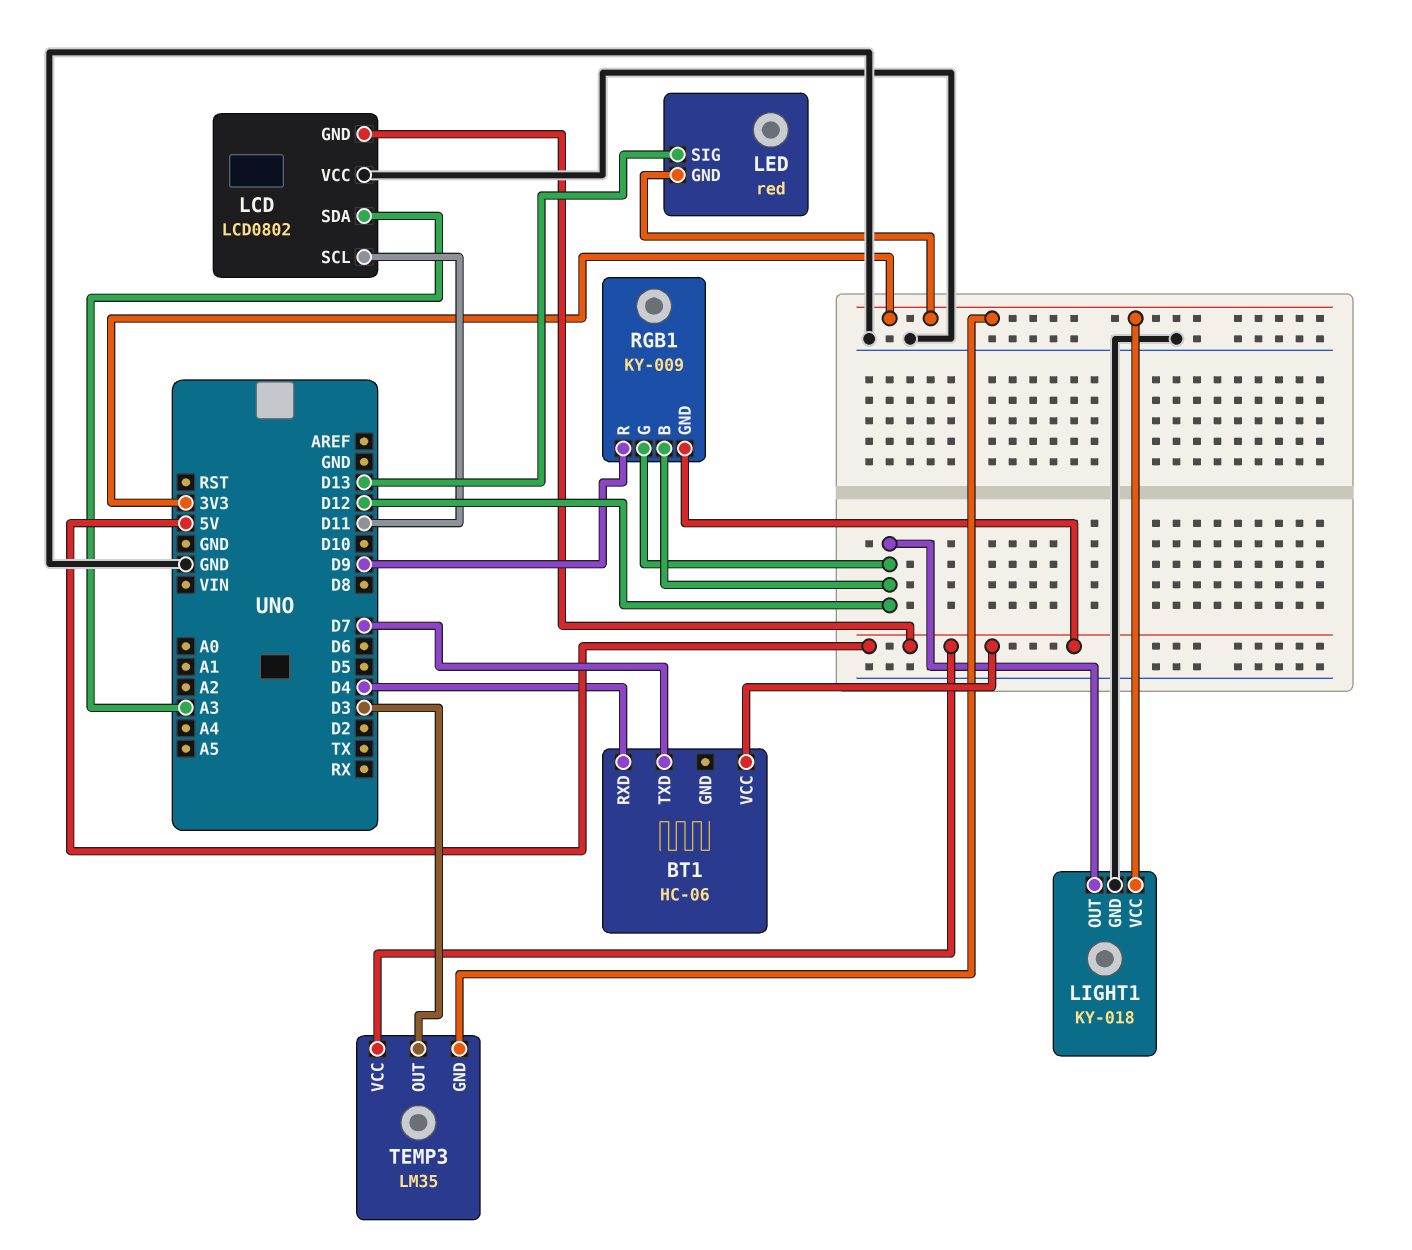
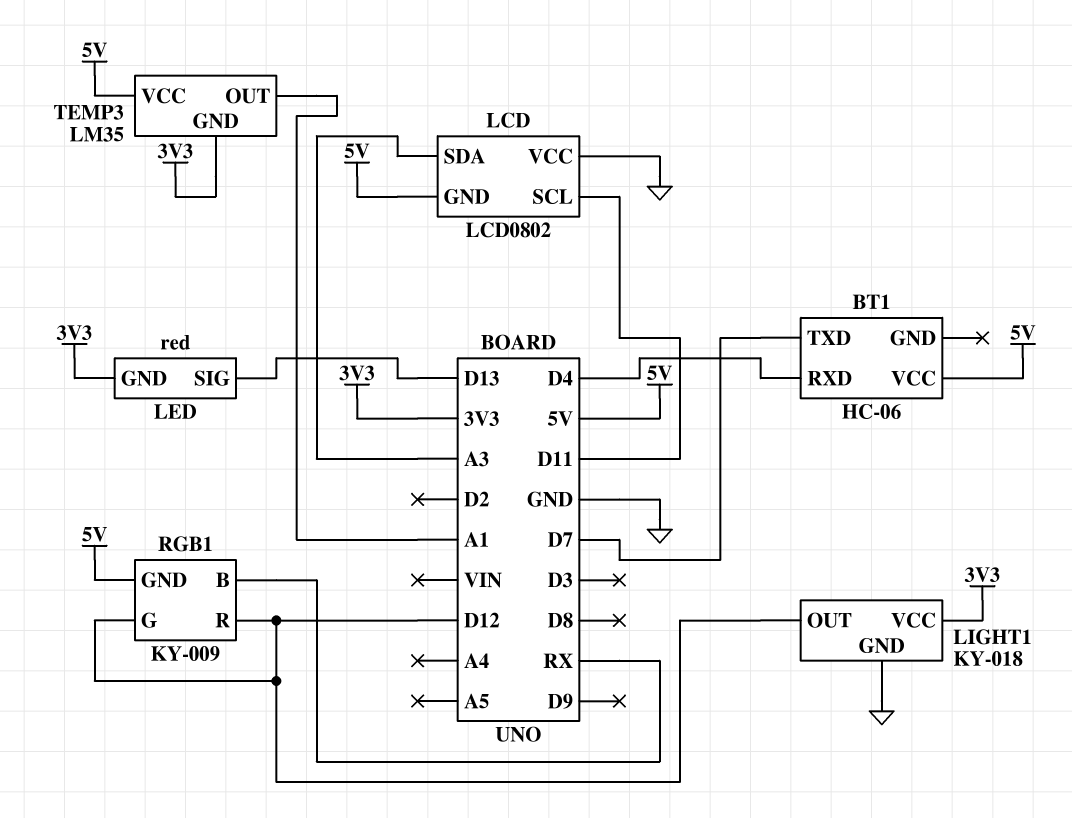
RGB1 pin B: D12 -> RX
RGB1 pin R: D9 -> D12
TEMP3 pin OUT: D3 -> A1

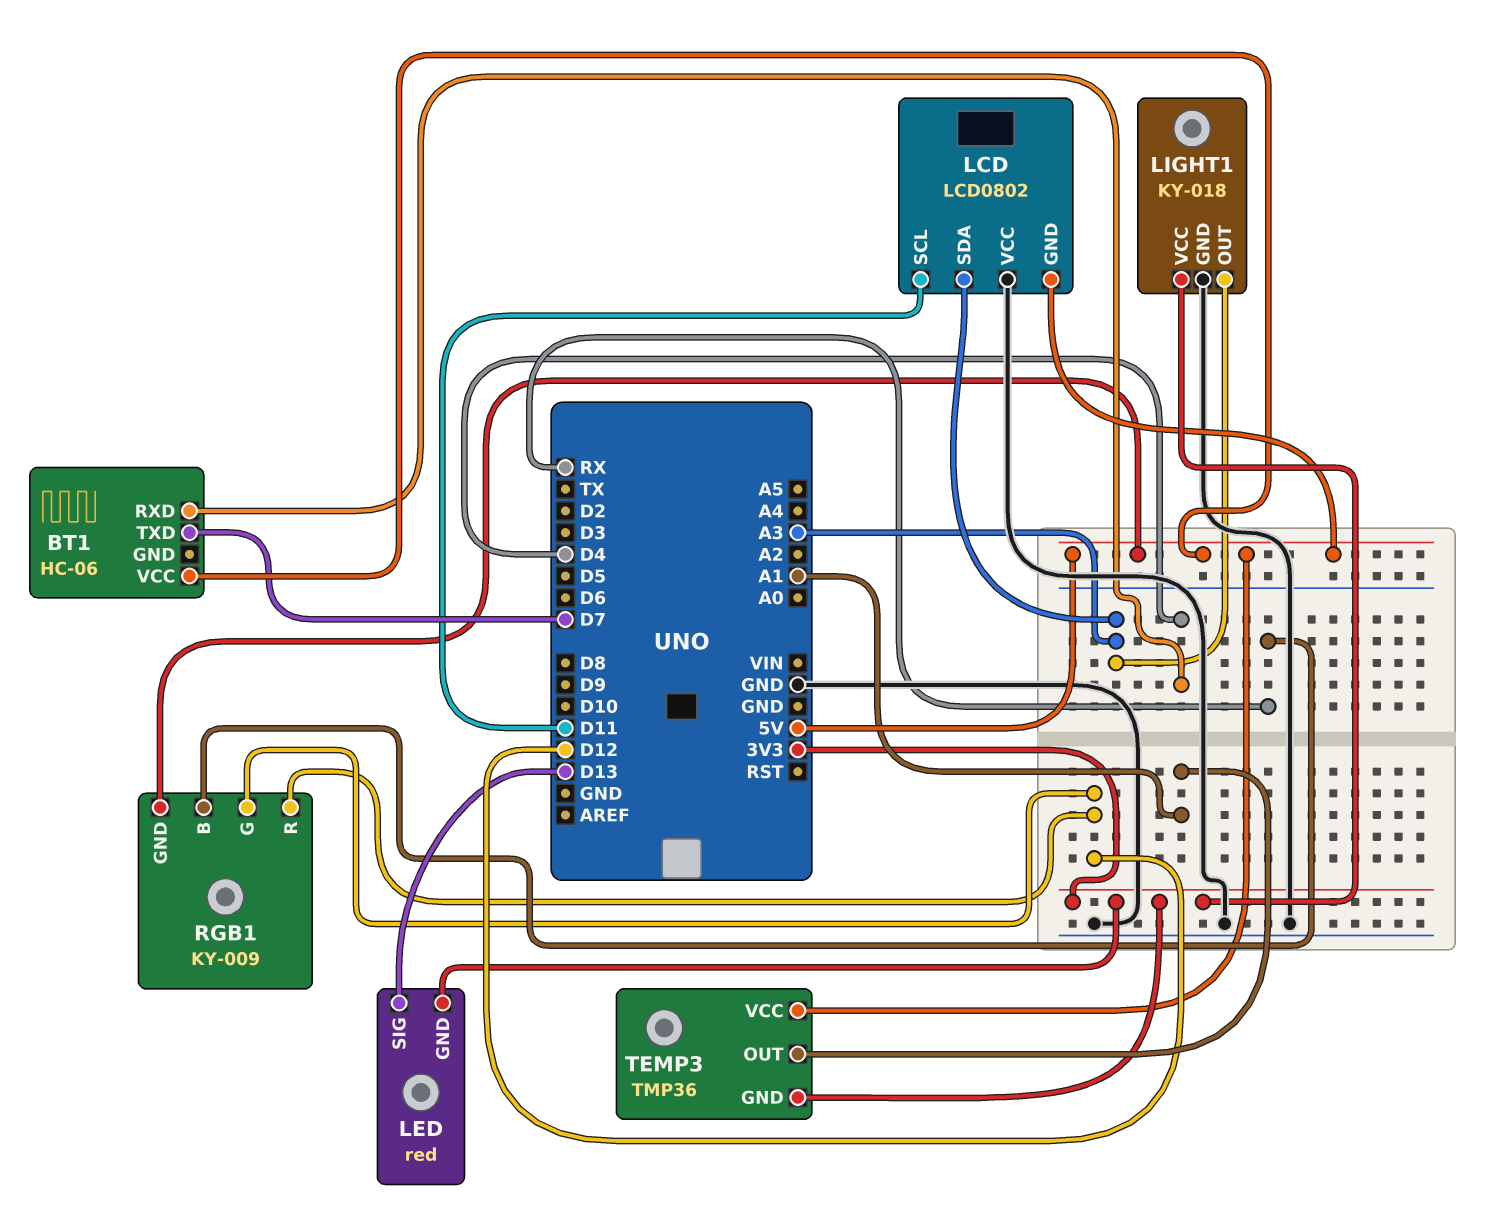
LIGHT1 pin OUT: D12 -> A3
TEMP3: LM35 -> TMP36

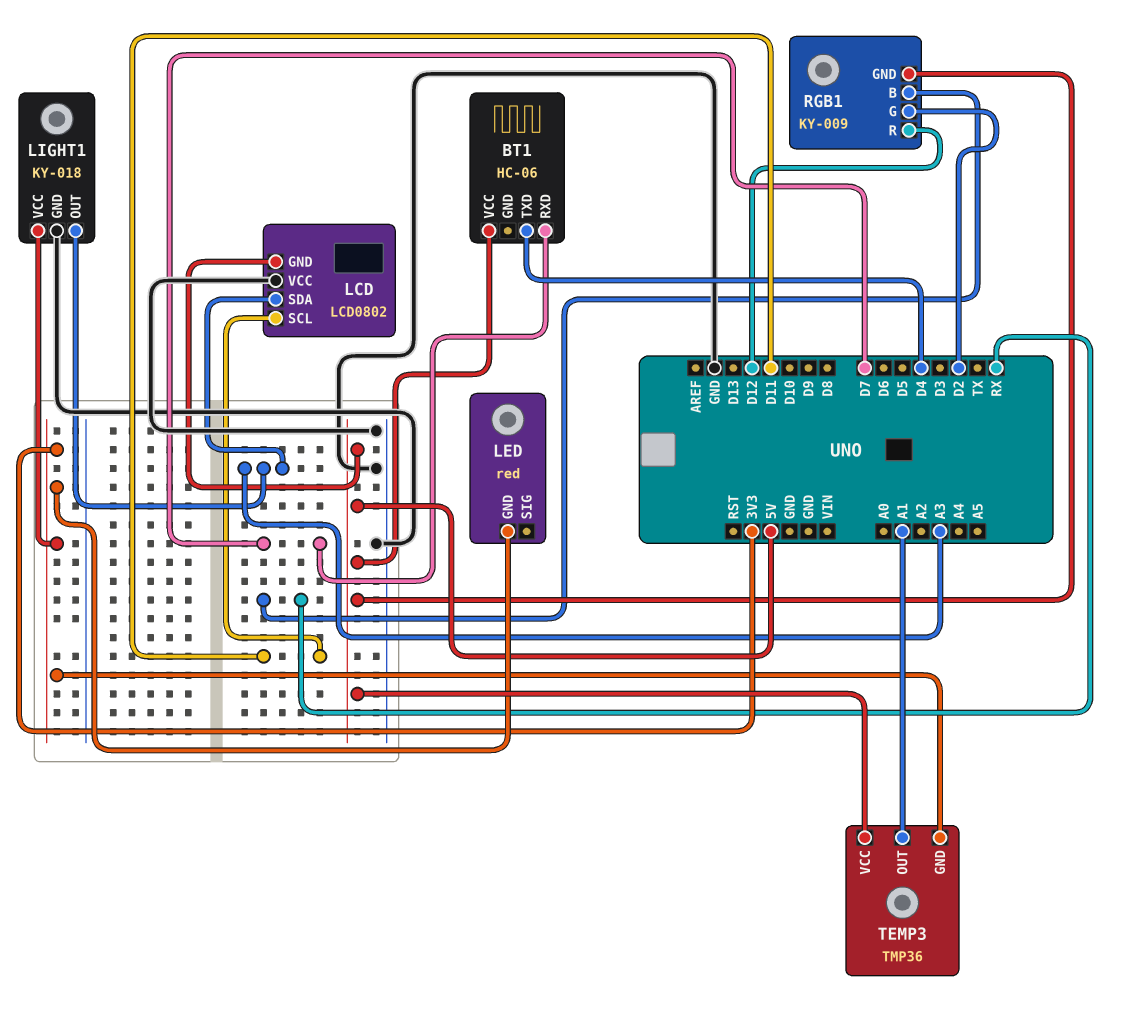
BT1 pin RXD: D4 -> D7
BT1 pin TXD: D7 -> D4
LED pin SIG: D13 -> none
RGB1 pin G: D12 -> D2

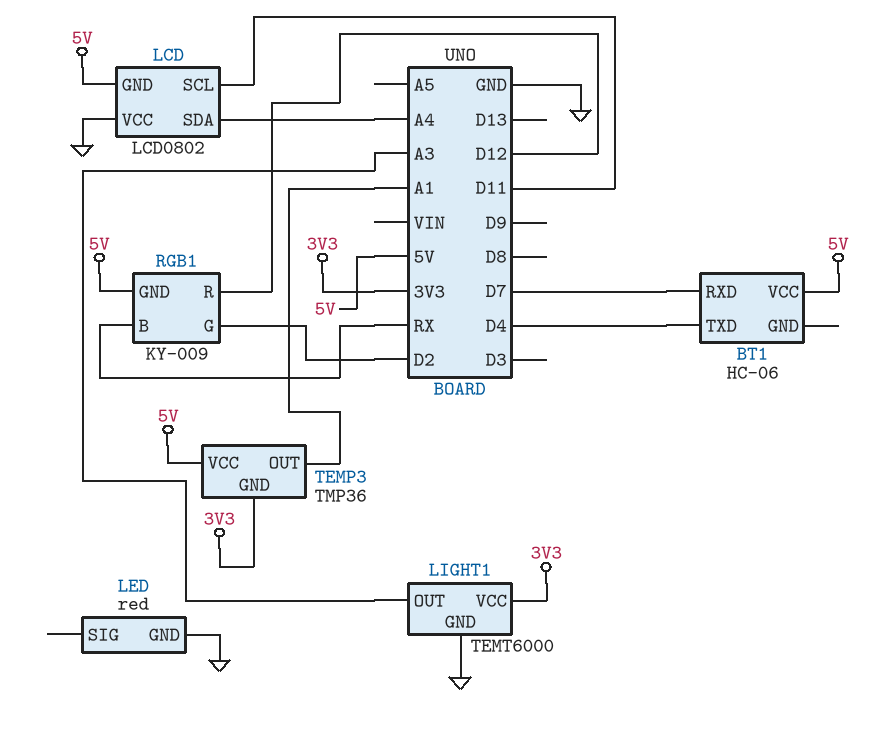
LCD pin SDA: A3 -> A4
LED pin GND: 3V3 -> GND
LIGHT1: KY-018 -> TEMT6000

